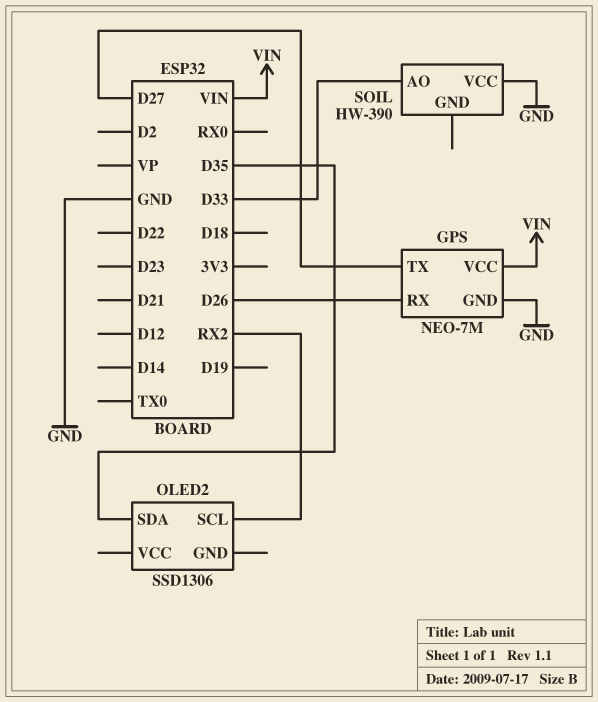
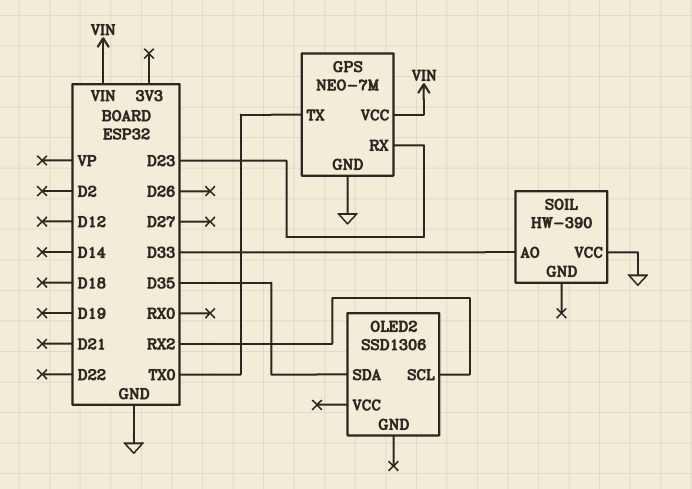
GPS pin RX: D26 -> D23
GPS pin TX: D27 -> TX0

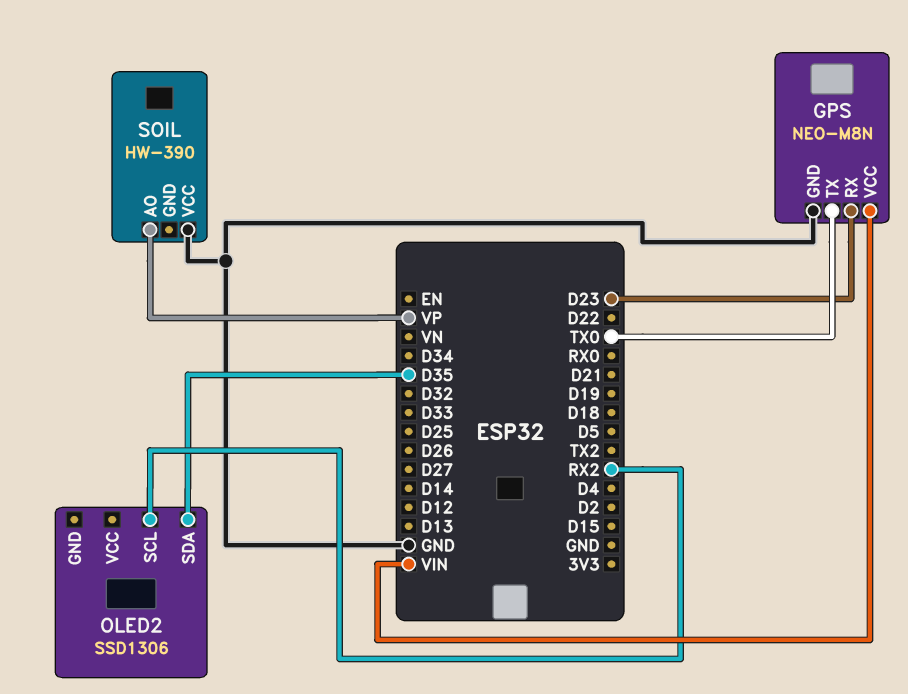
GPS: NEO-7M -> NEO-M8N
SOIL pin AO: D33 -> VP

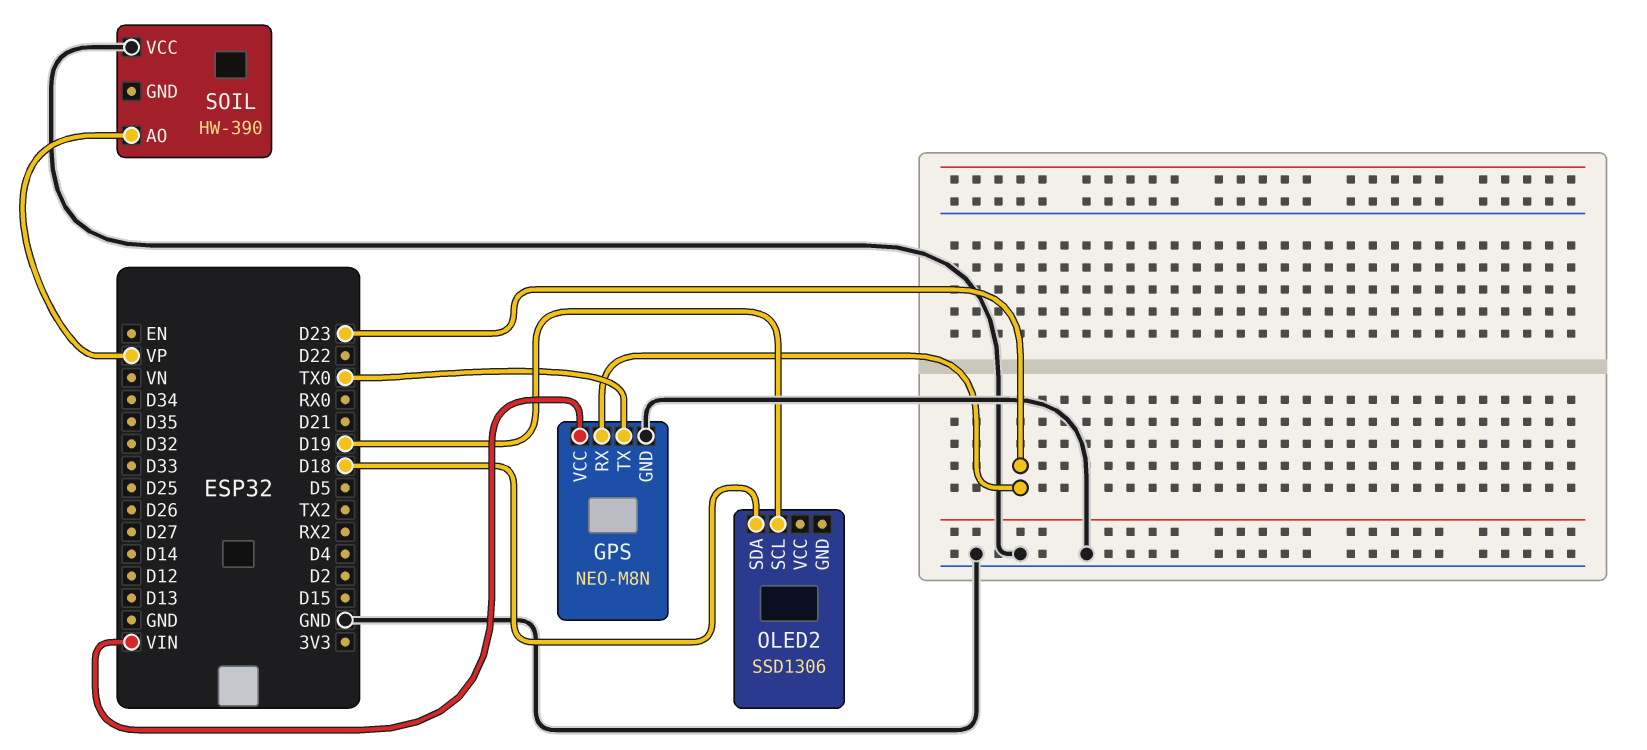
OLED2 pin SCL: RX2 -> D19
OLED2 pin SDA: D35 -> D18

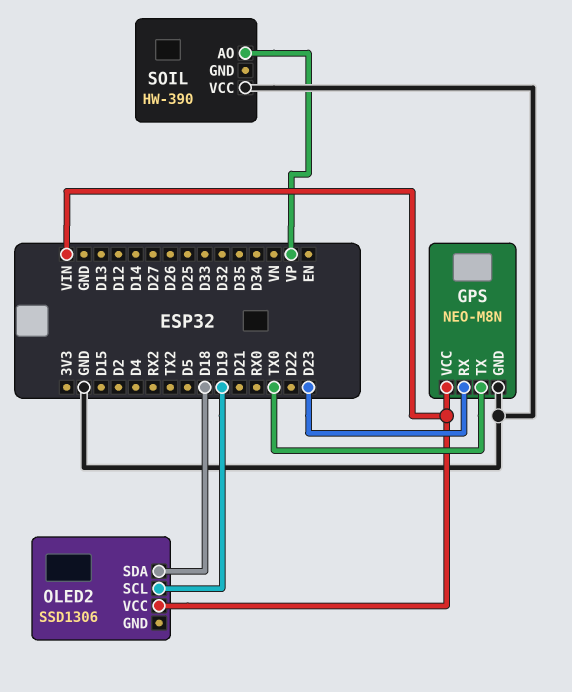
OLED2 pin VCC: none -> VIN

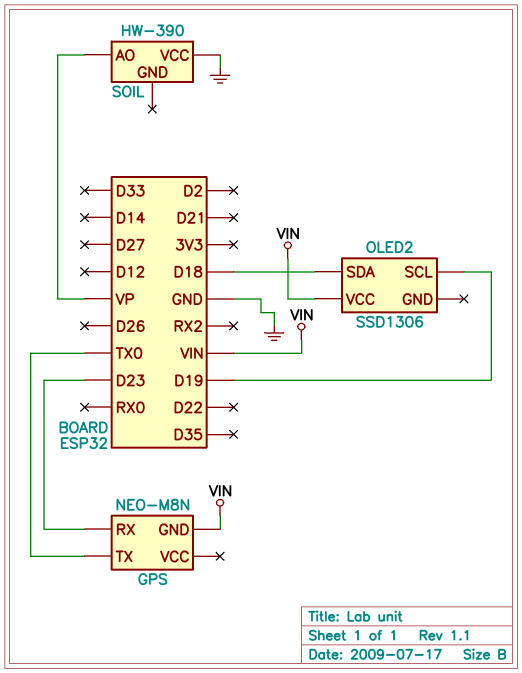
GPS pin GND: GND -> VIN
GPS pin VCC: VIN -> none

